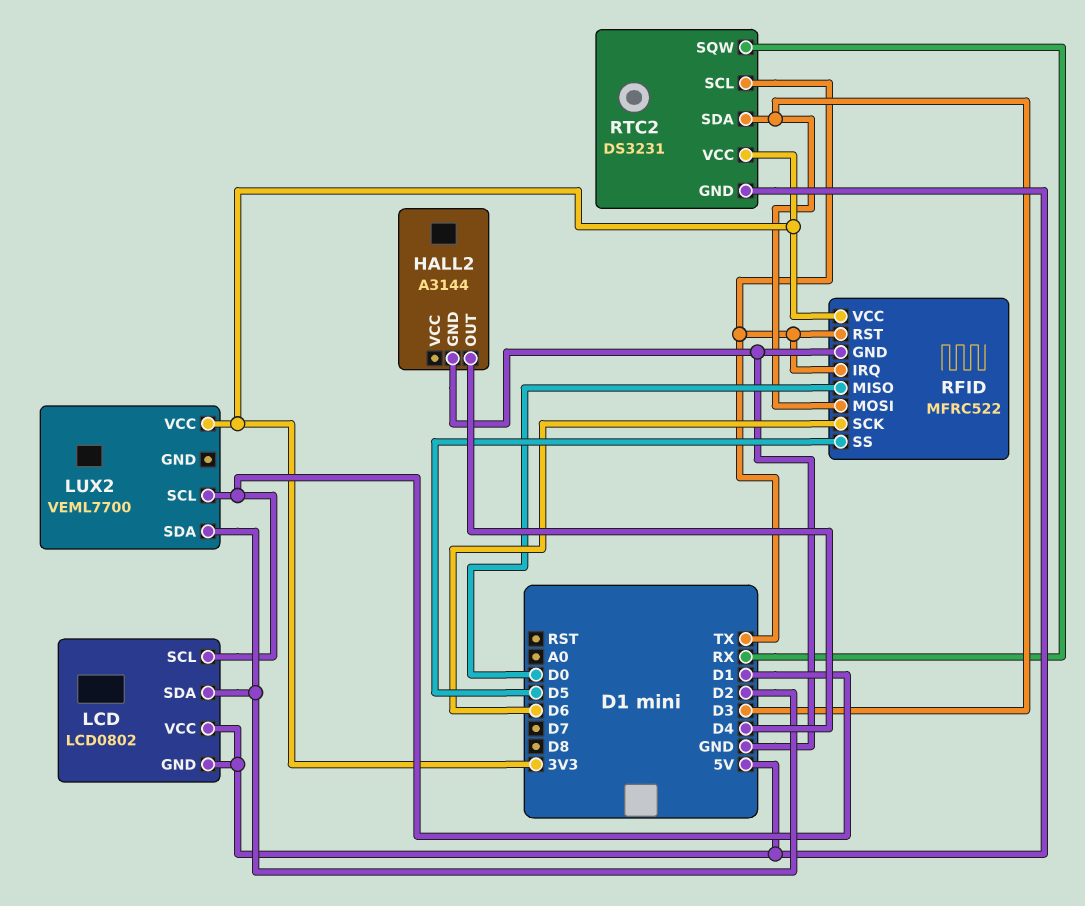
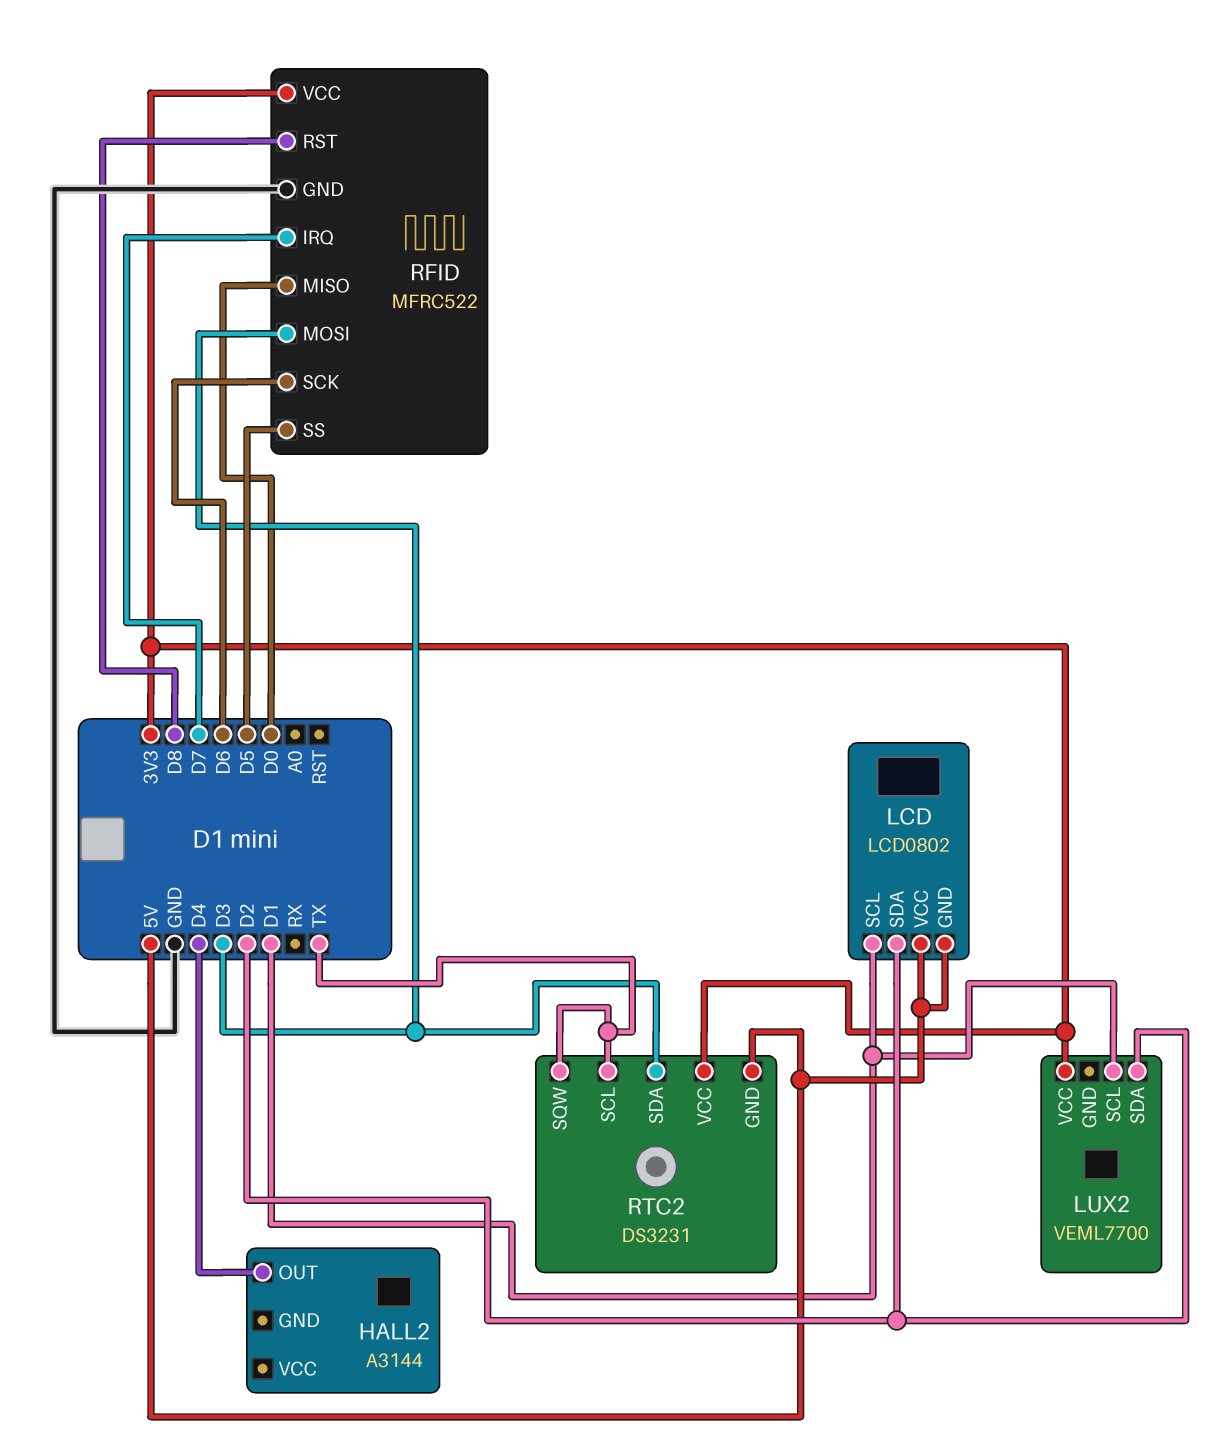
HALL2 pin GND: GND -> none
RFID pin IRQ: TX -> D7
RFID pin RST: TX -> D8
RTC2 pin SQW: RX -> TX

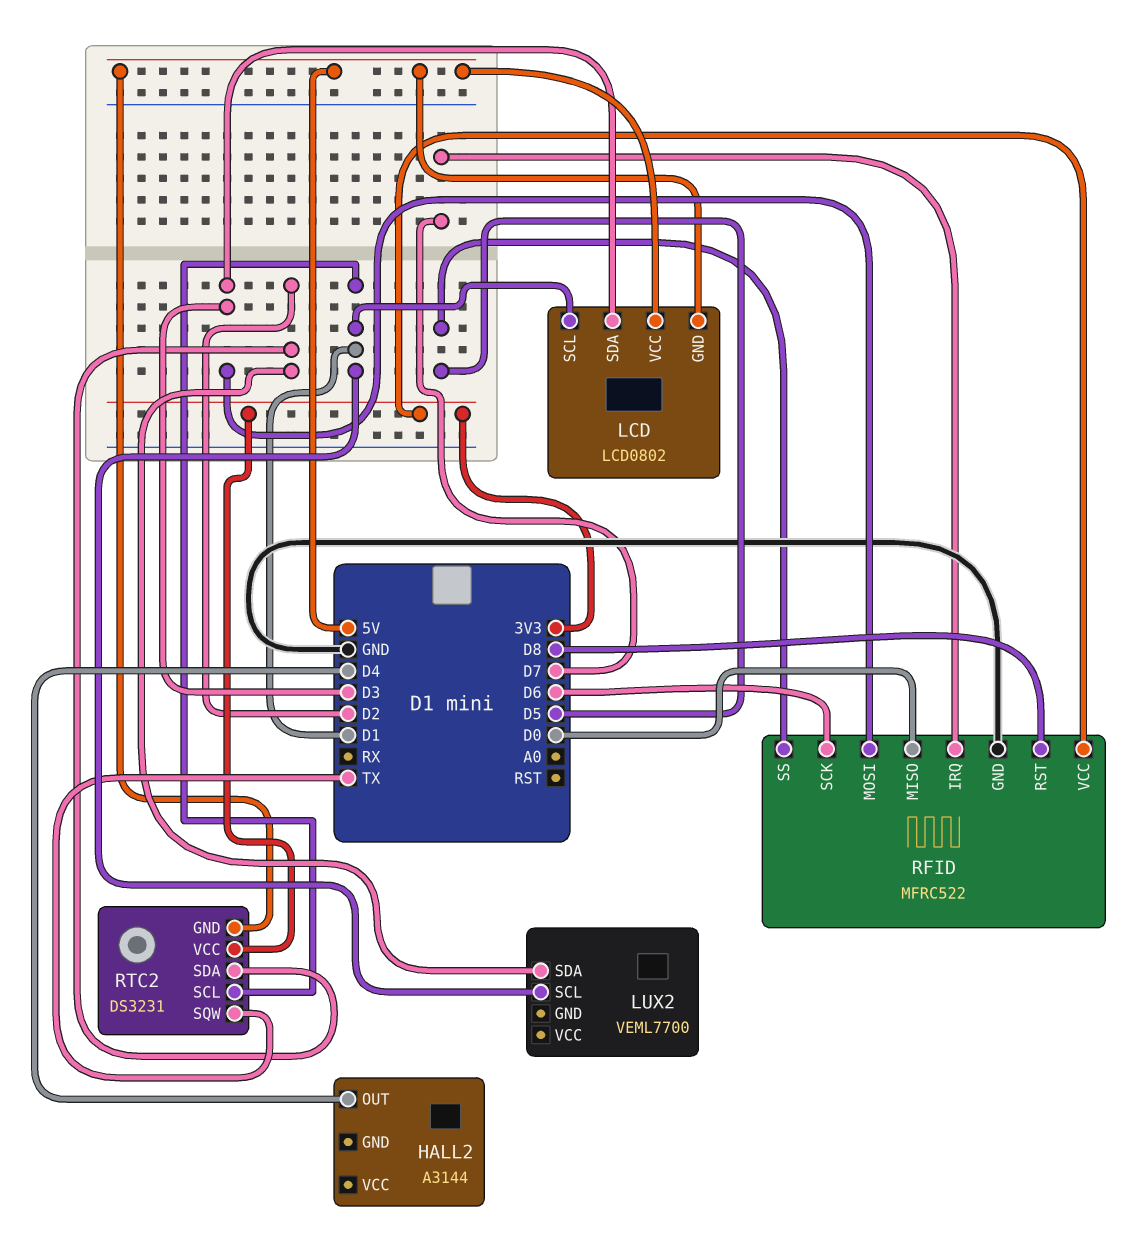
LCD pin SDA: D2 -> D3
LUX2 pin VCC: 3V3 -> none
RTC2 pin SCL: TX -> D1
RTC2 pin SDA: D3 -> D2

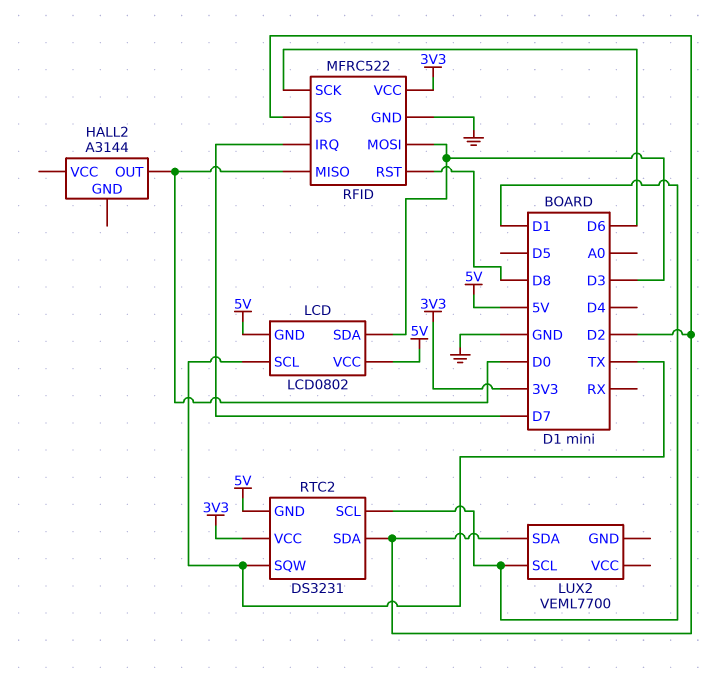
HALL2 pin OUT: D4 -> D0
LCD pin SCL: D1 -> TX
RFID pin SS: D5 -> D2

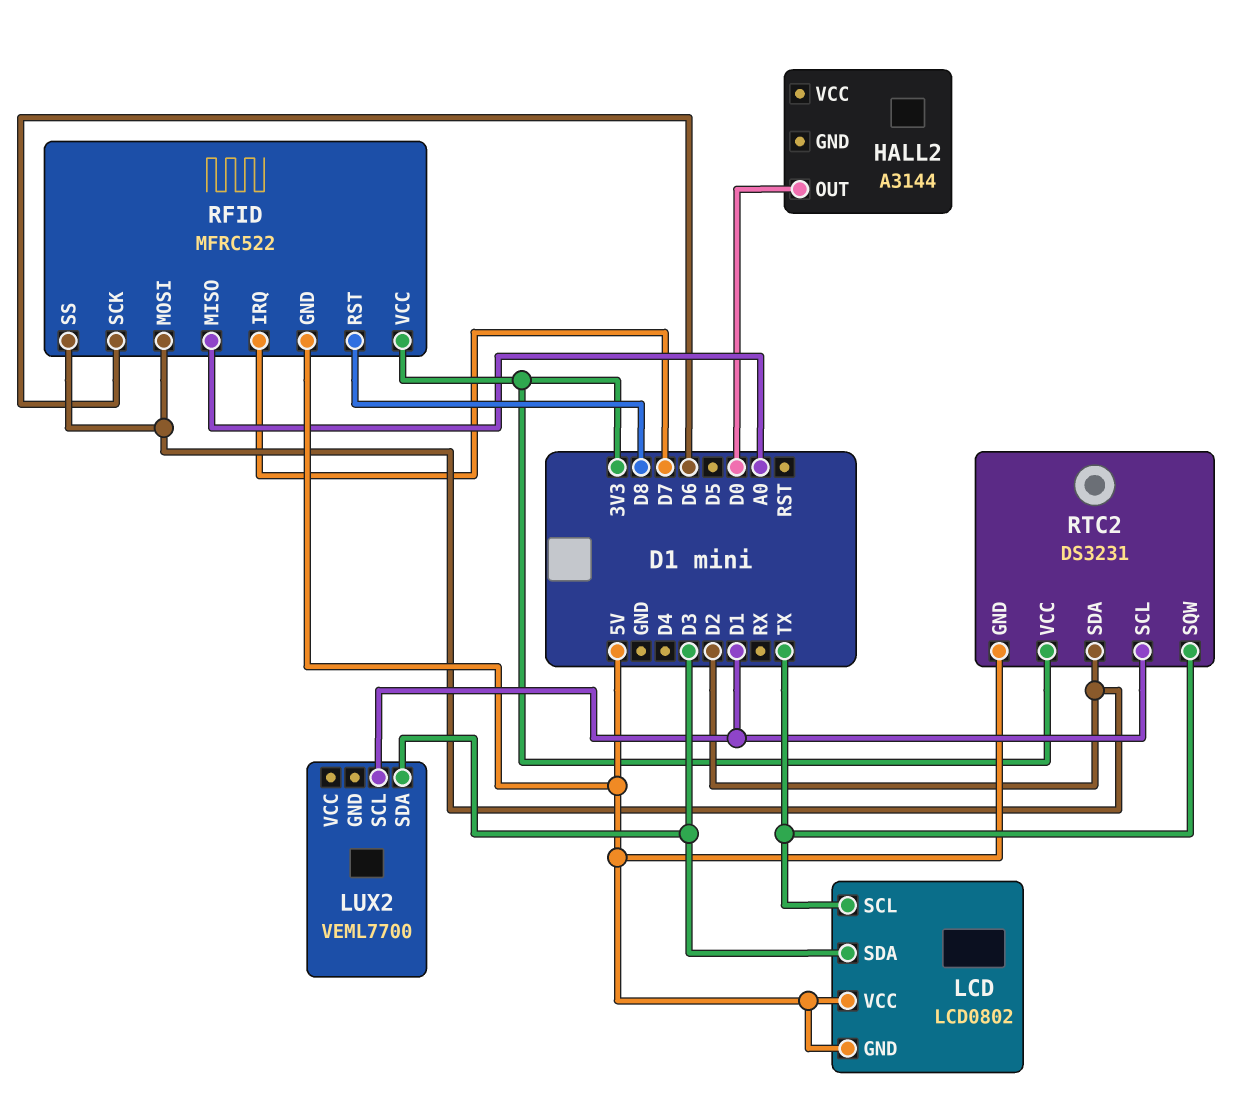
LUX2 pin SDA: D2 -> D3
RFID pin GND: GND -> 5V
RFID pin MISO: D0 -> A0
RFID pin MOSI: D3 -> D2

